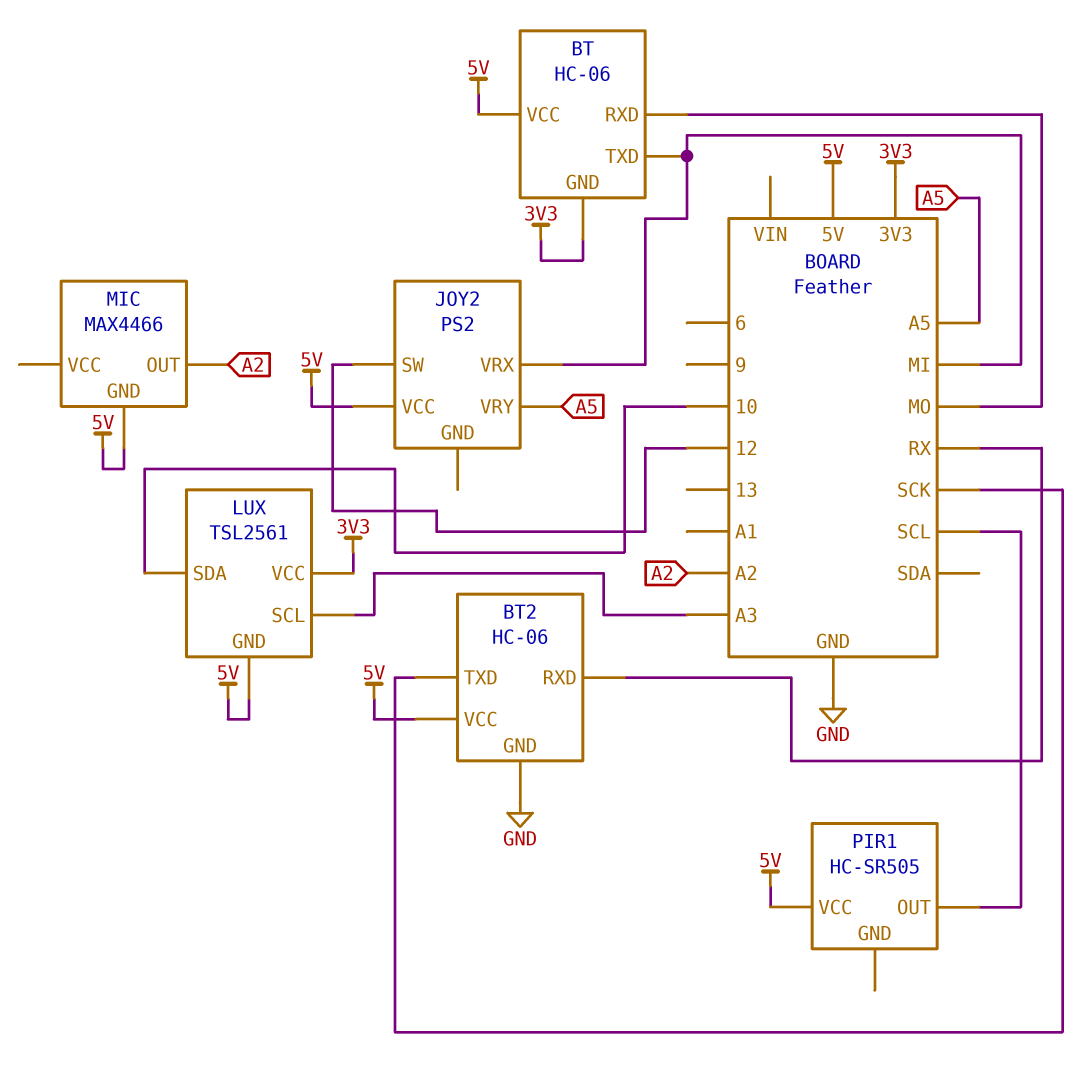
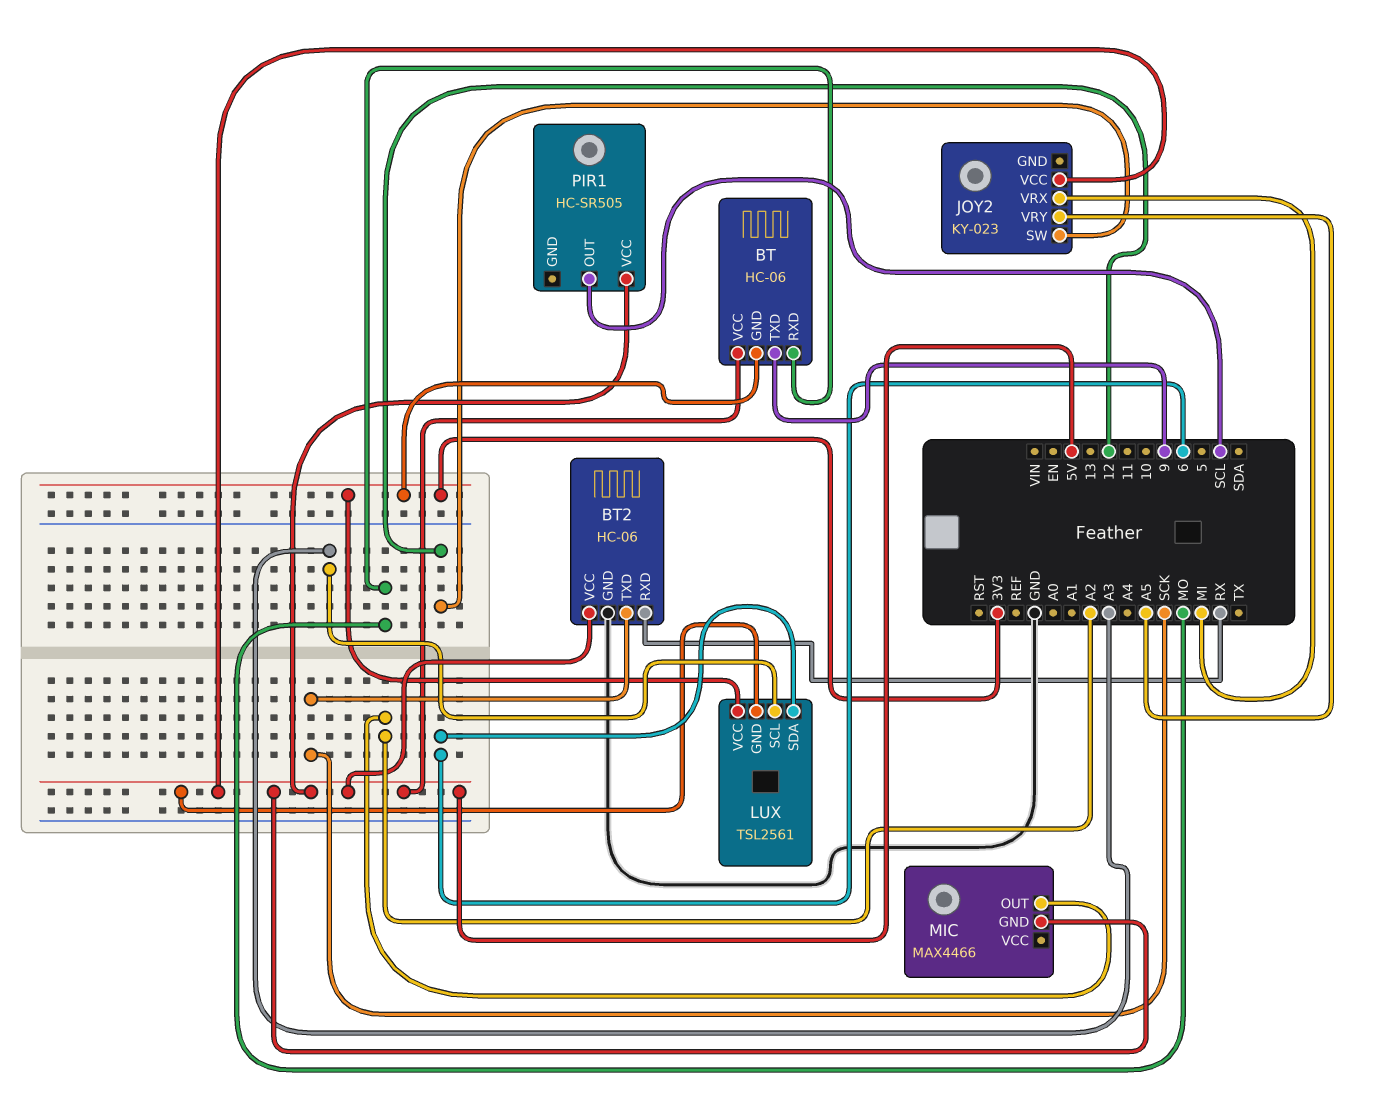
BT pin TXD: MI -> 9
JOY2: PS2 -> KY-023
LUX pin SDA: 10 -> 6

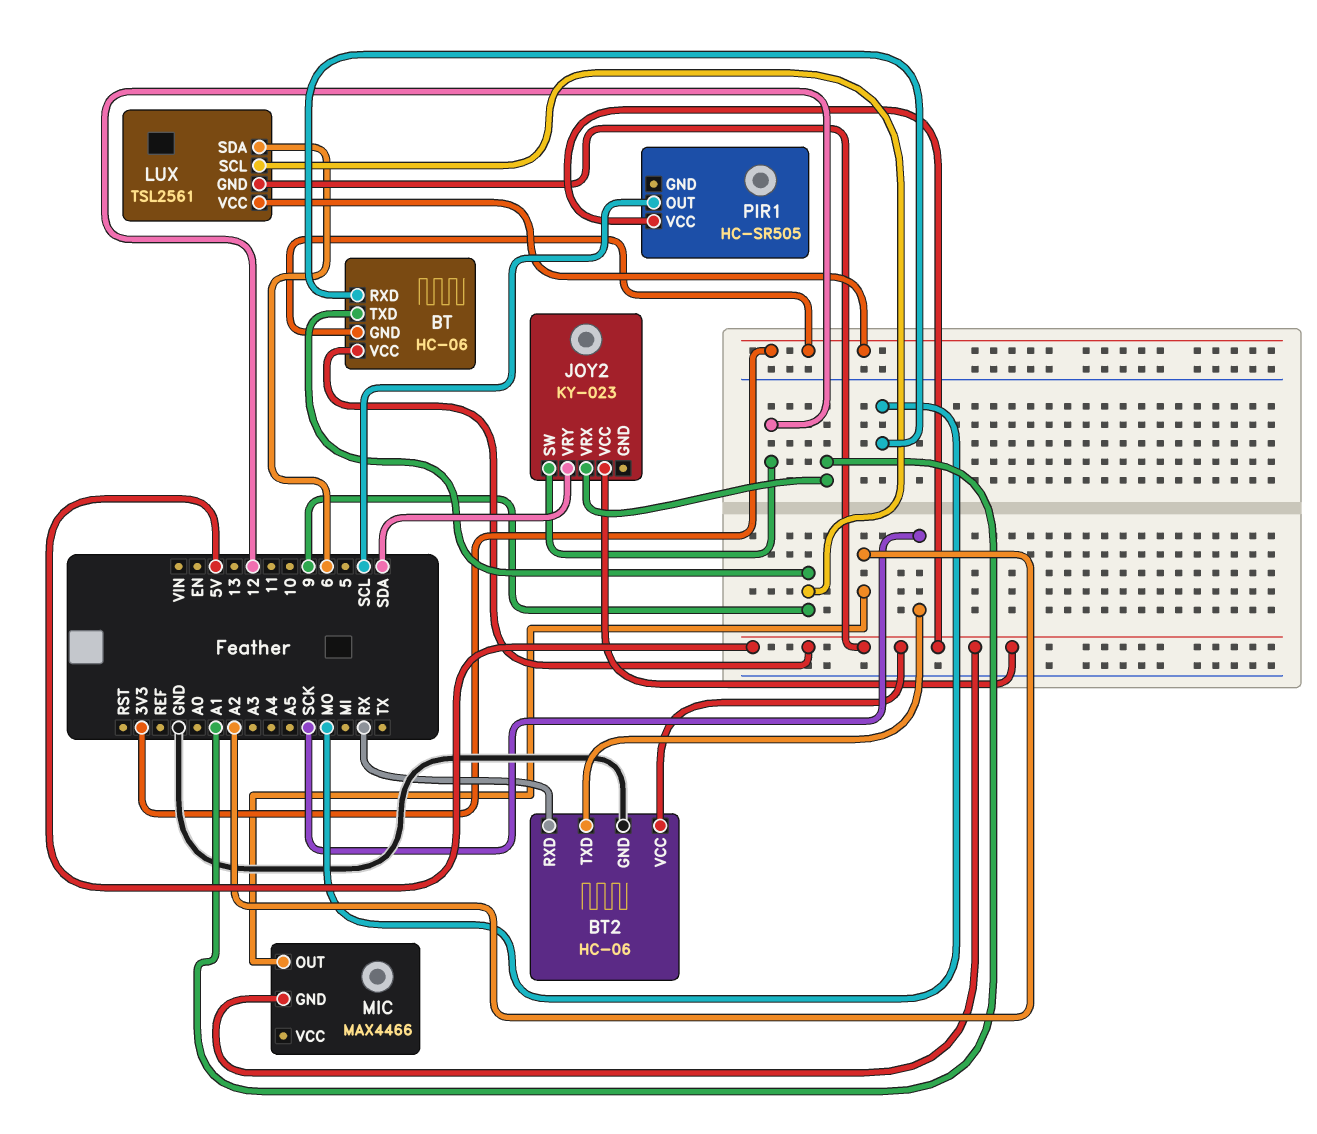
JOY2 pin VRX: MI -> A1
JOY2 pin VRY: A5 -> SDA
LUX pin SCL: A3 -> 9

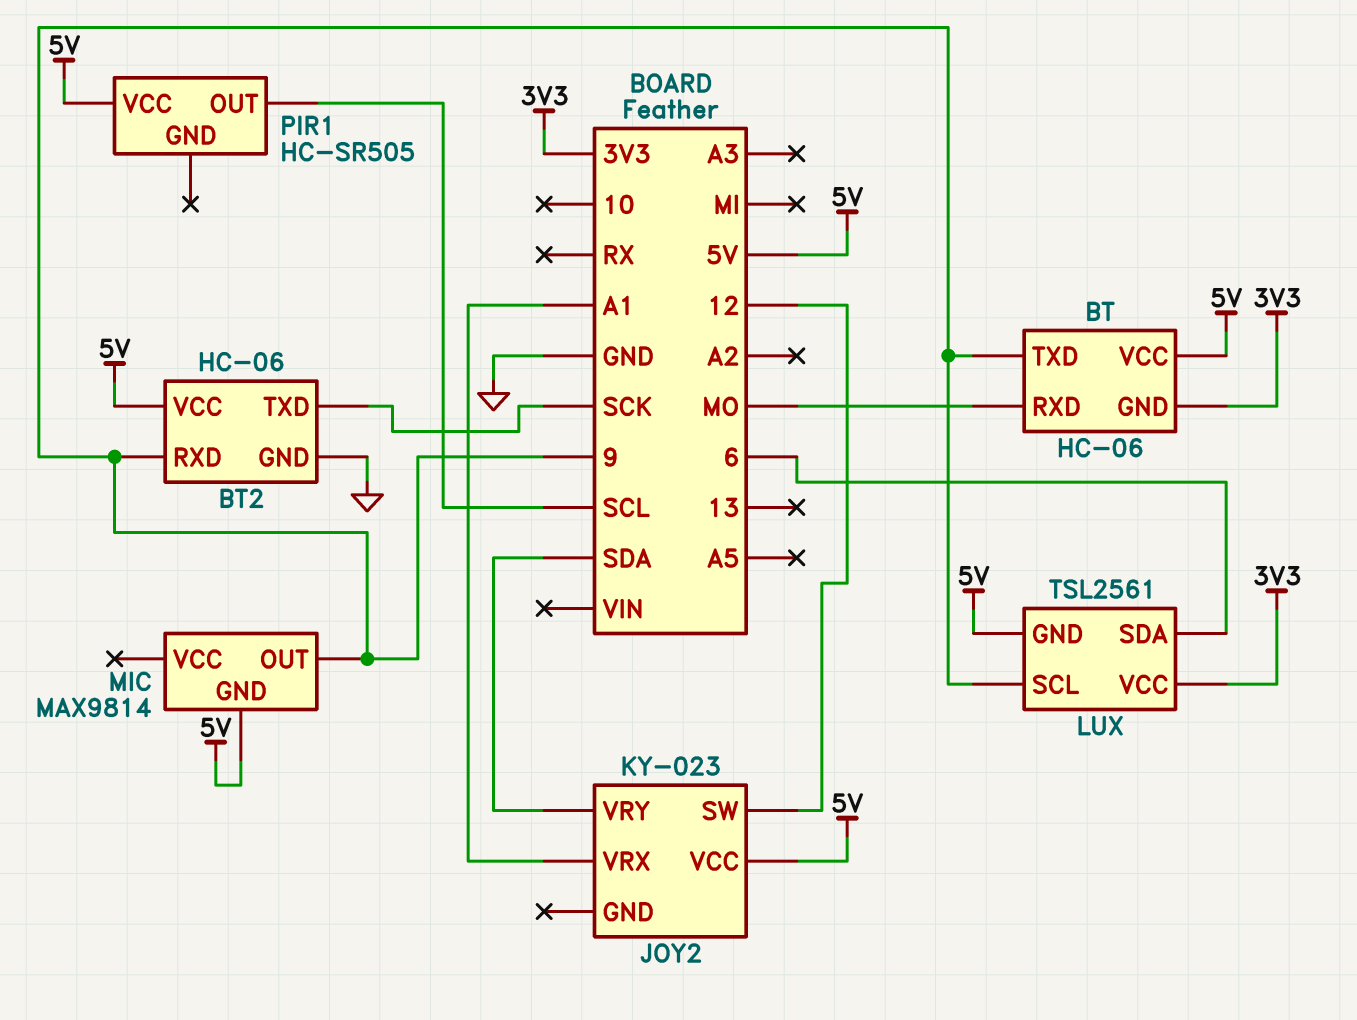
BT2 pin RXD: RX -> 9
MIC: MAX4466 -> MAX9814
MIC pin OUT: A2 -> 9

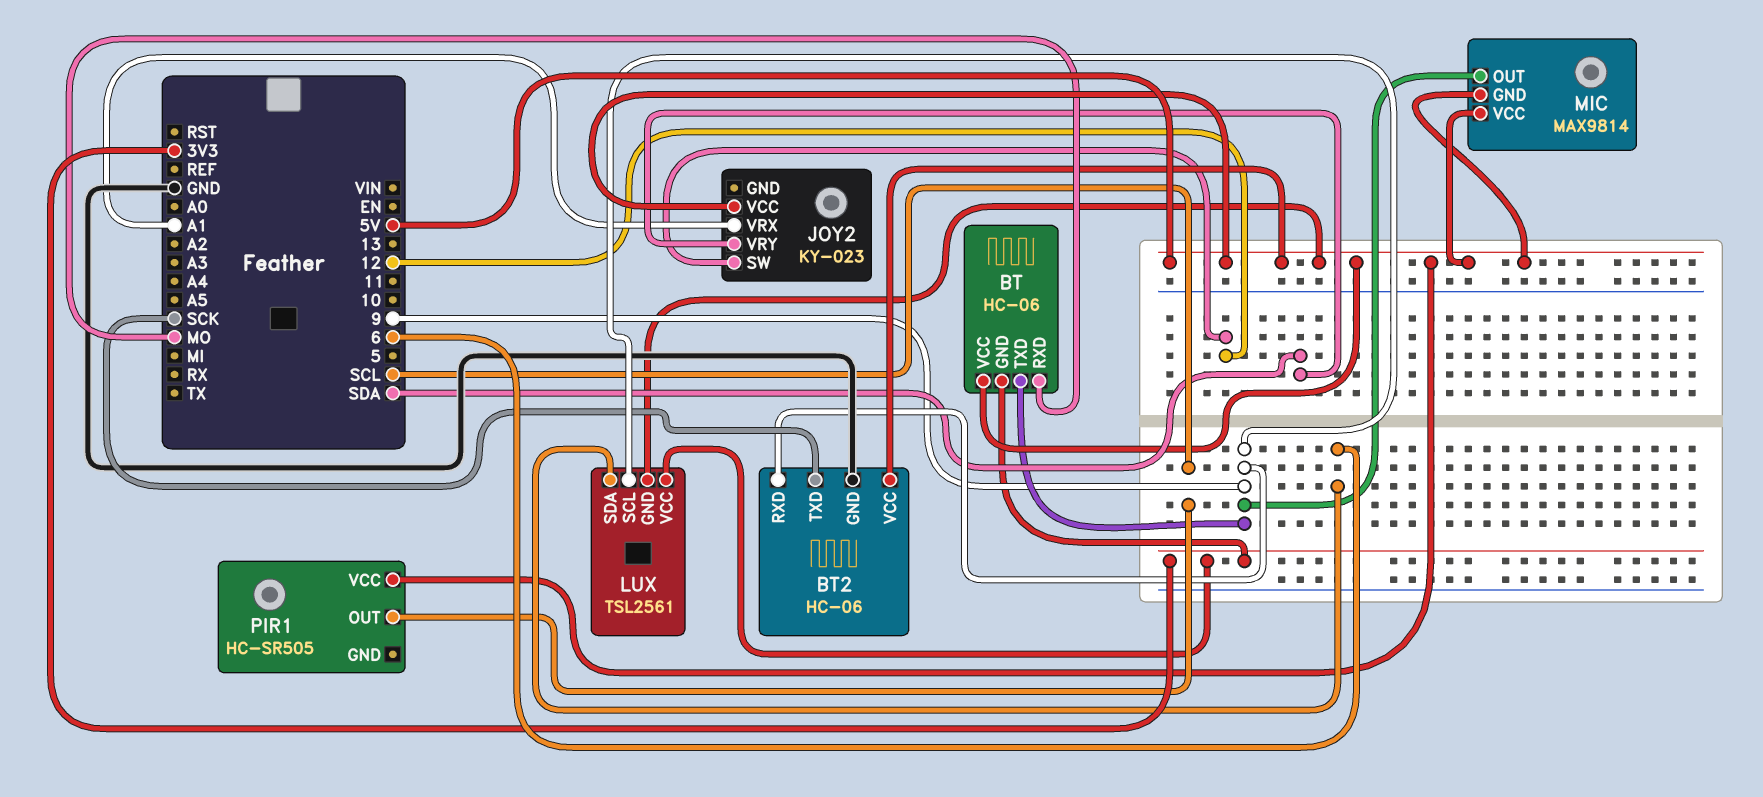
MIC pin VCC: none -> 5V

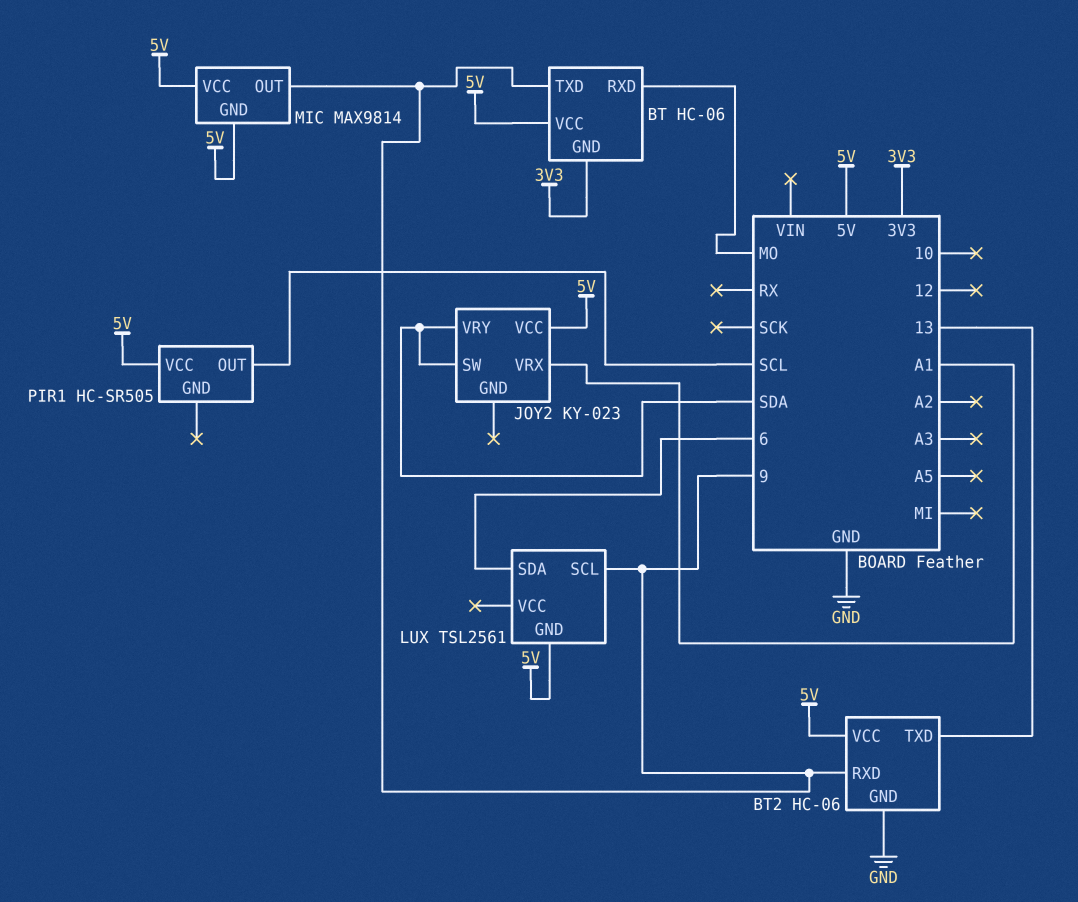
BT2 pin TXD: SCK -> 13
JOY2 pin SW: 12 -> SDA
LUX pin VCC: 3V3 -> none

